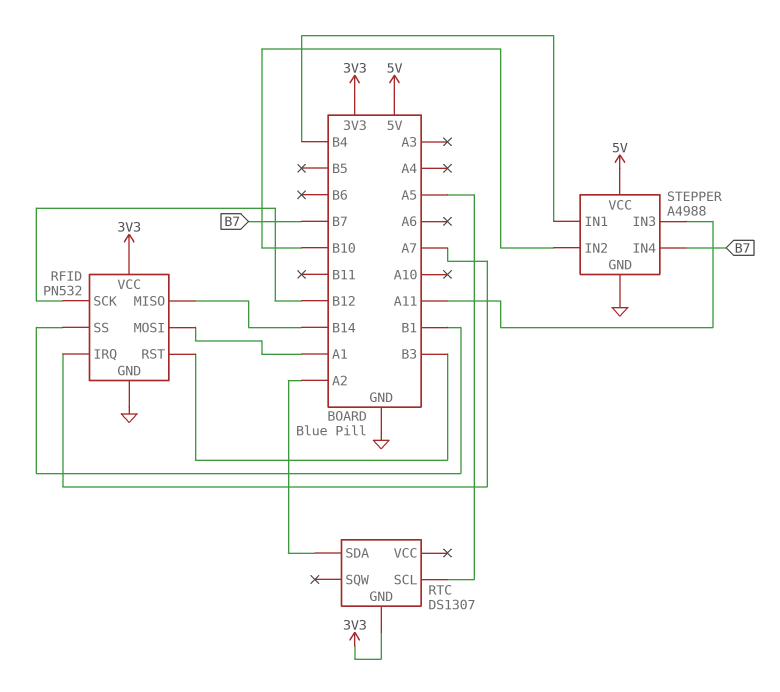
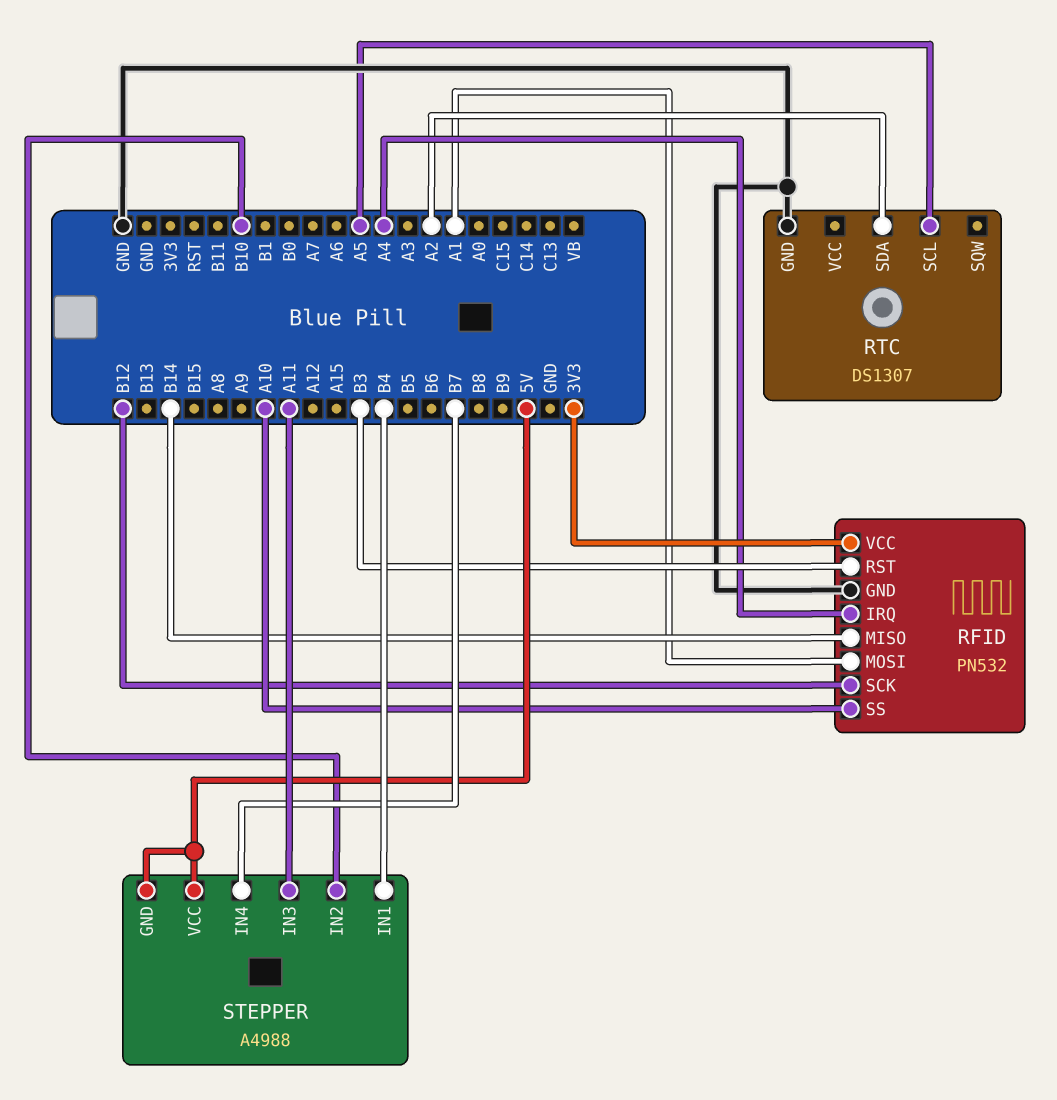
RFID pin IRQ: A7 -> A4
RFID pin SS: B1 -> A10
RTC pin GND: 3V3 -> GND
STEPPER pin GND: GND -> 5V

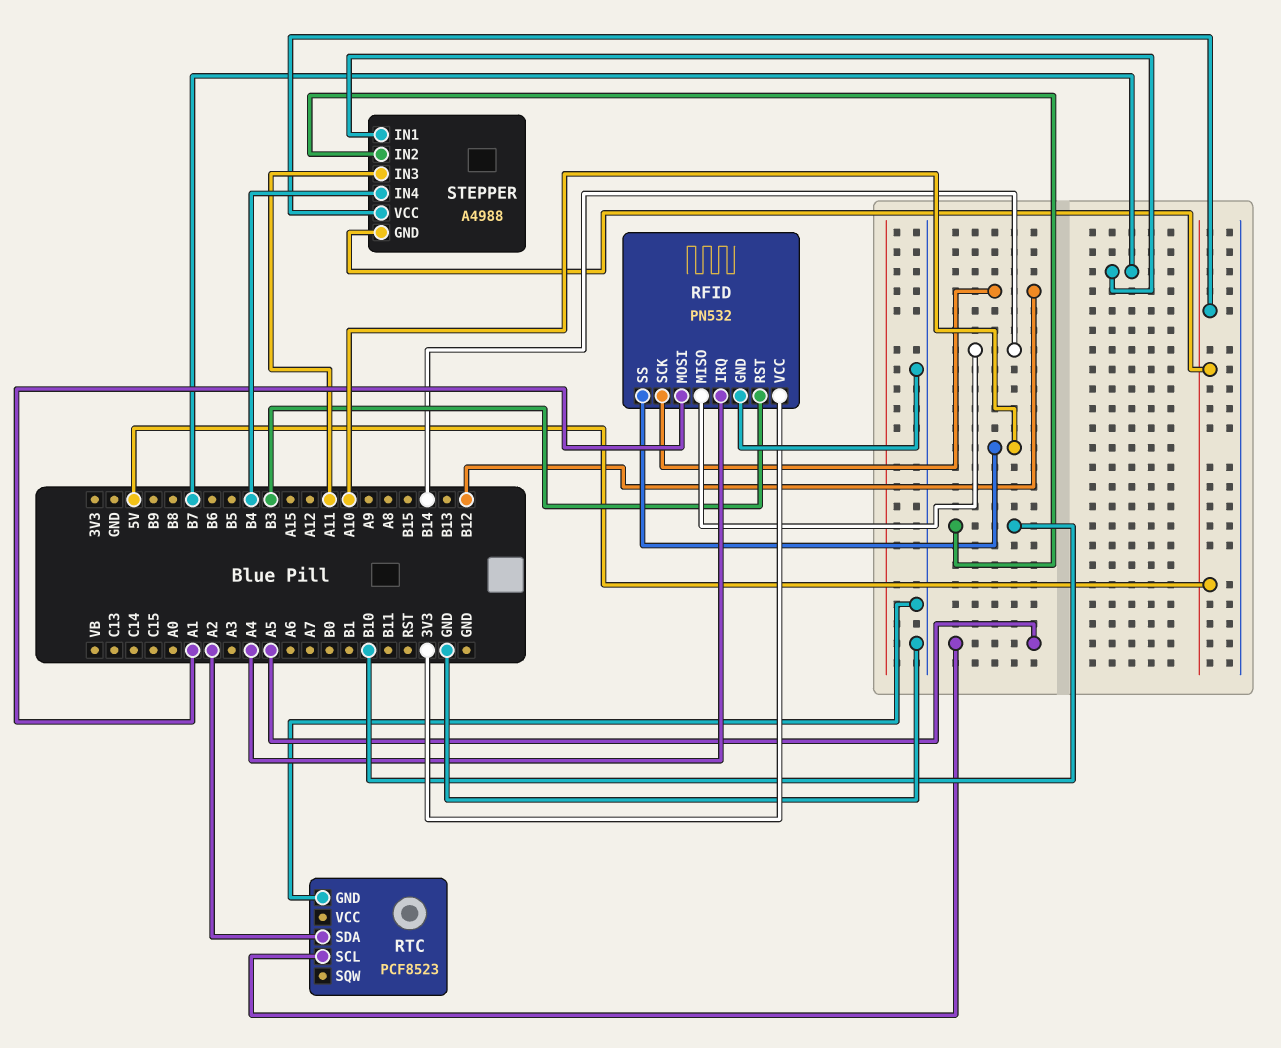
RTC: DS1307 -> PCF8523
STEPPER pin IN1: B4 -> B7
STEPPER pin IN4: B7 -> B4

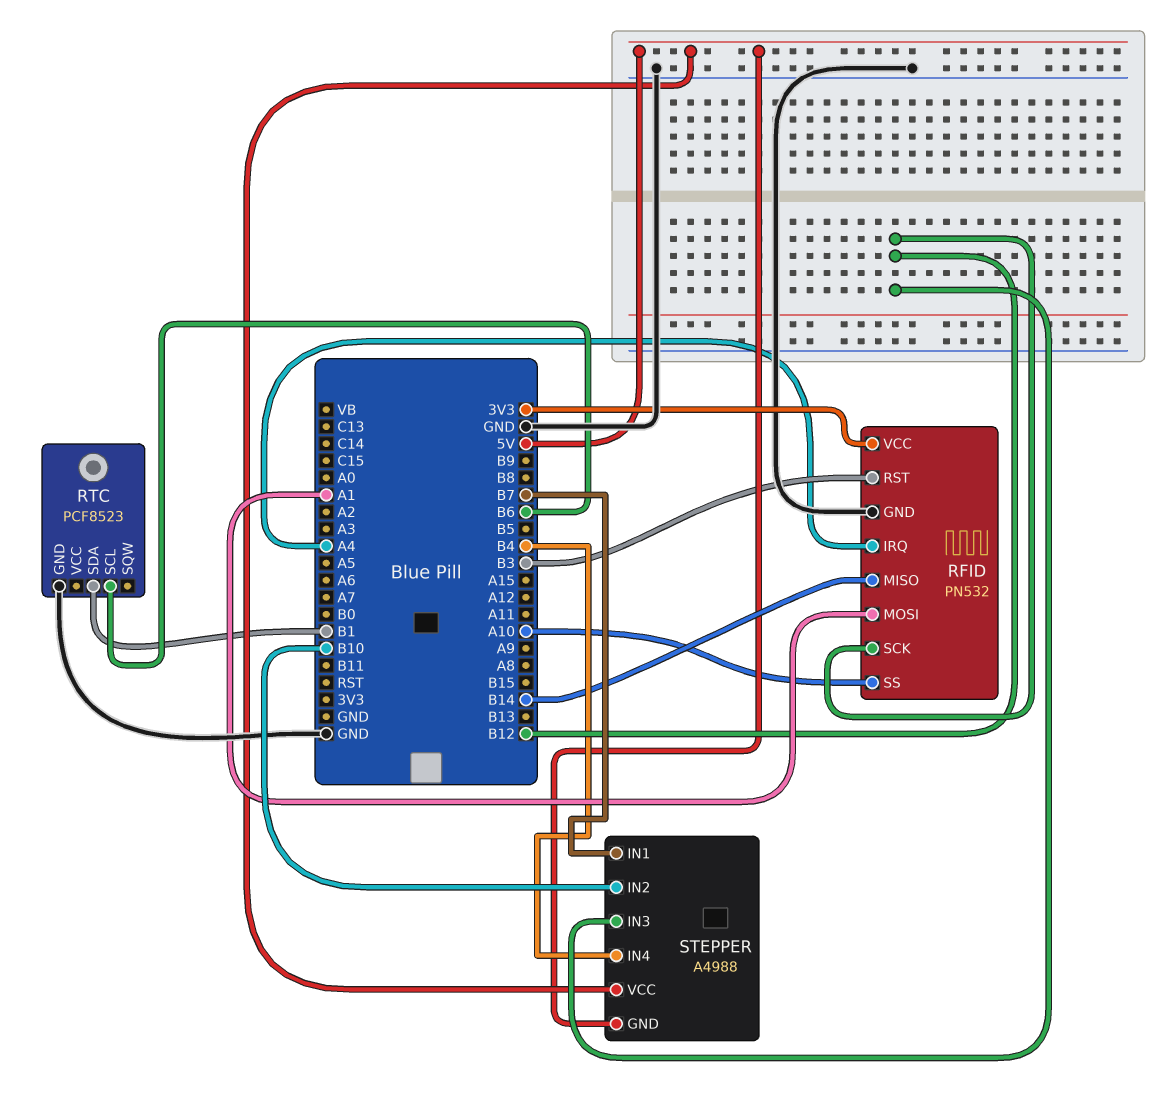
RTC pin SCL: A5 -> B6
RTC pin SDA: A2 -> B1
STEPPER pin IN3: A11 -> B12

